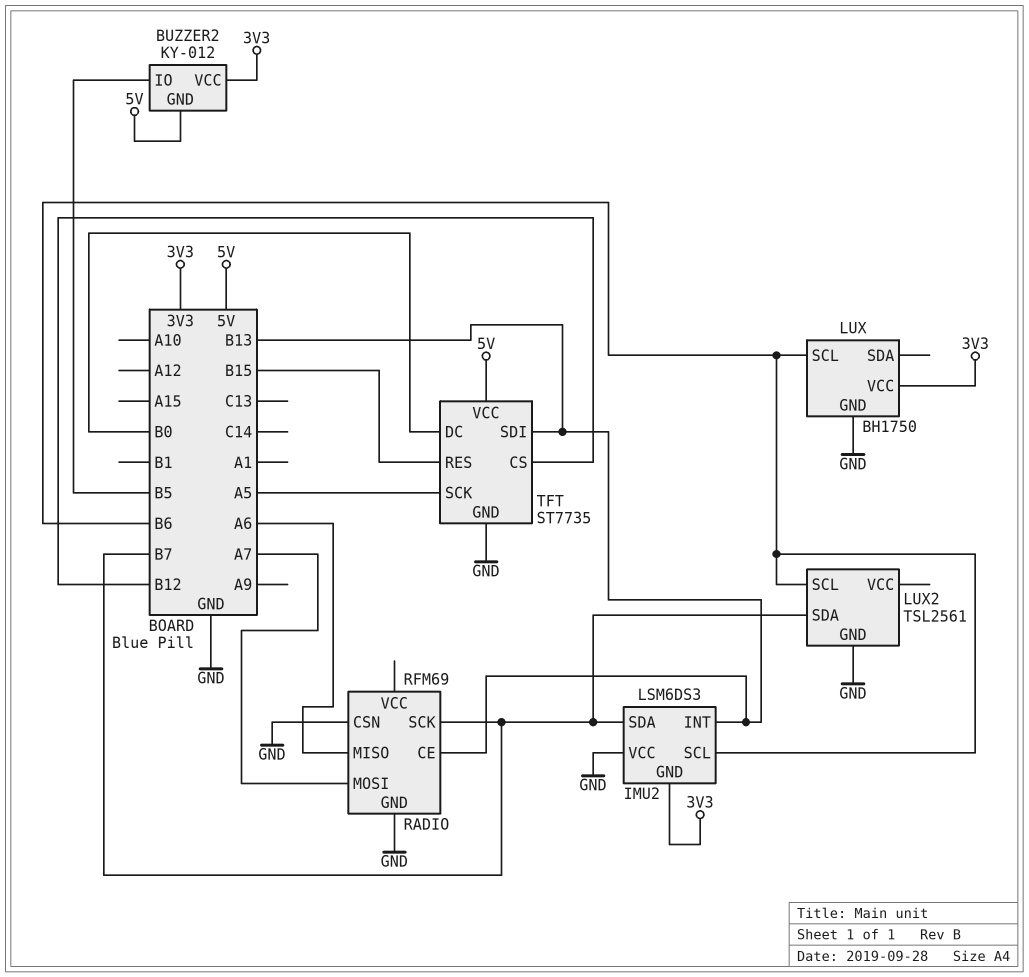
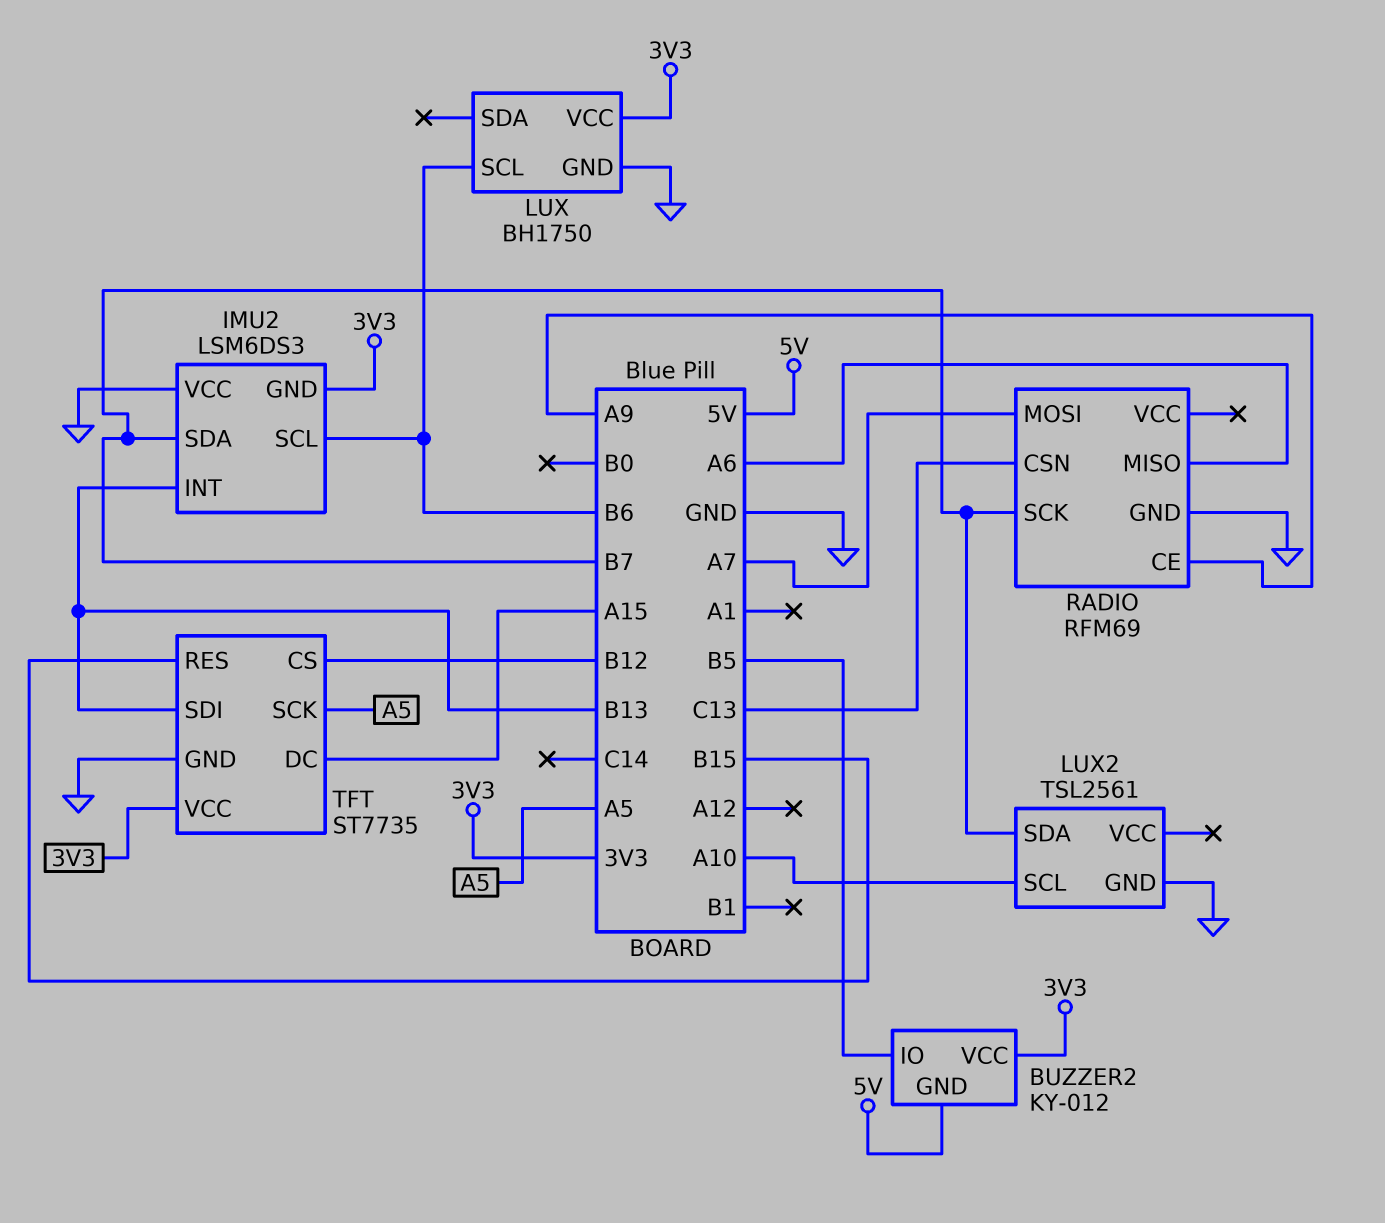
LUX2 pin SCL: B6 -> A10
RADIO pin CE: B13 -> A9
RADIO pin CSN: GND -> C13
TFT pin DC: B0 -> A15
TFT pin VCC: 5V -> 3V3

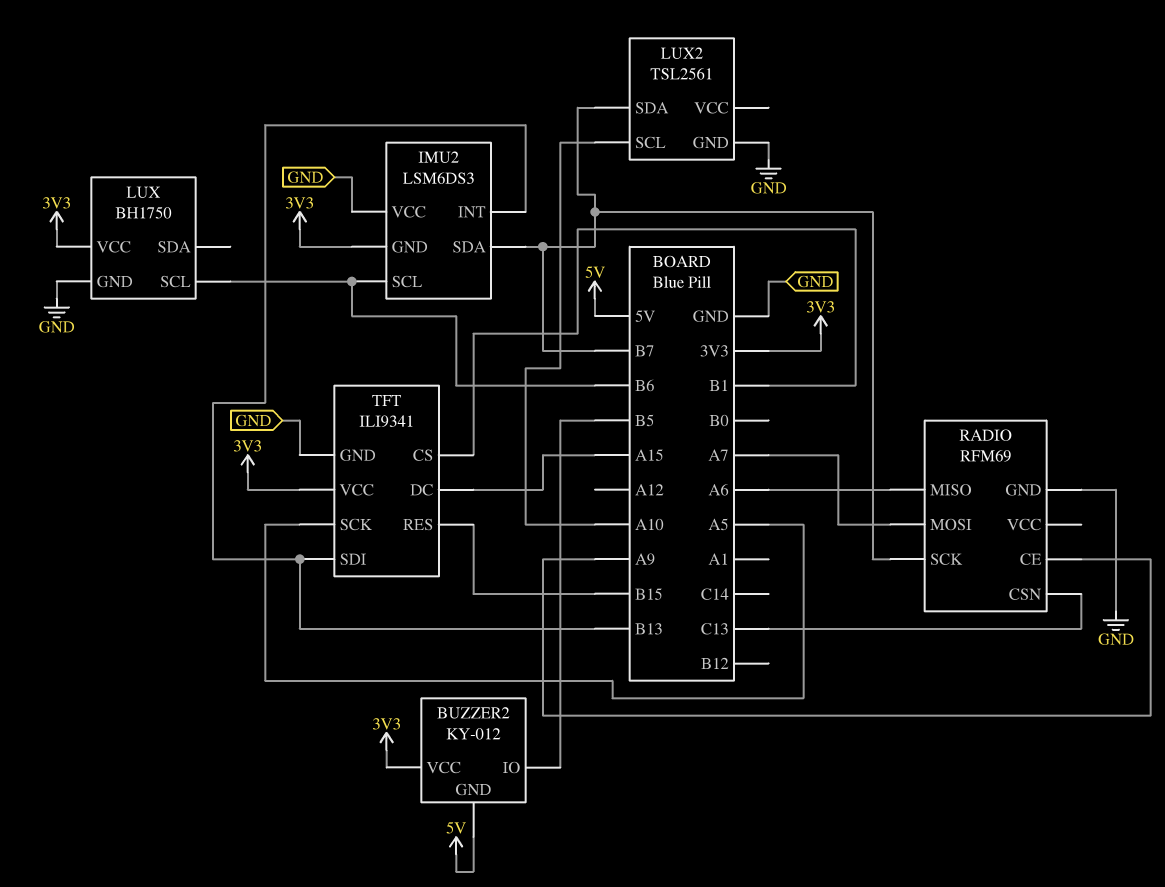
TFT: ST7735 -> ILI9341
TFT pin CS: B12 -> B1

